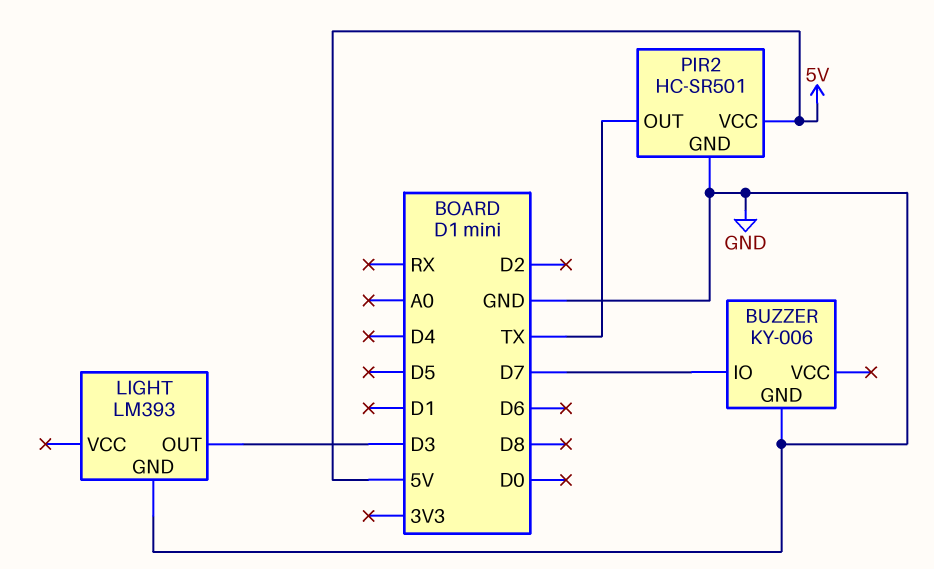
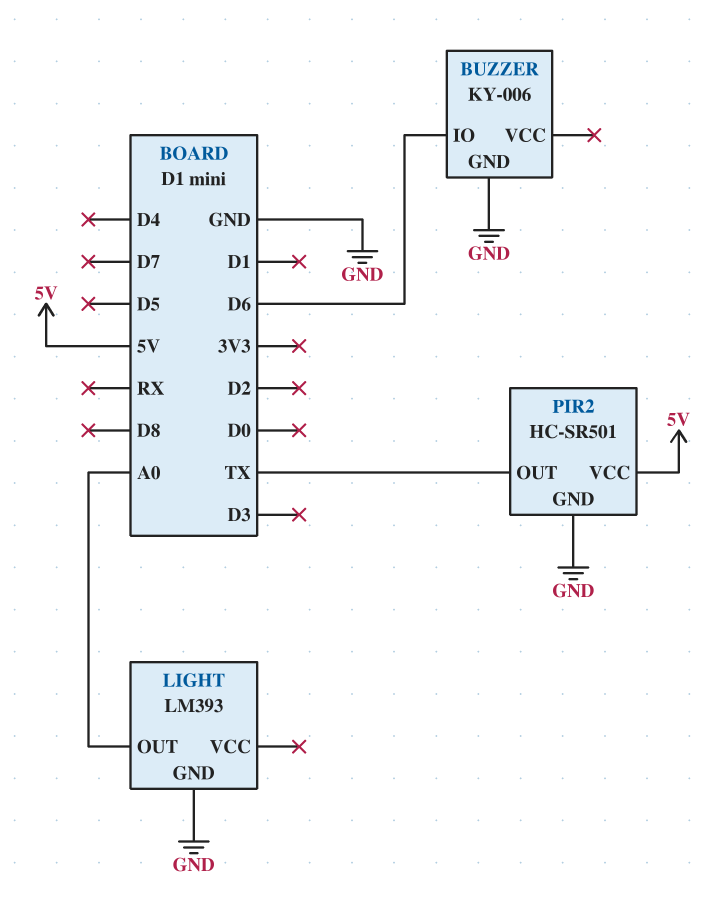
BUZZER pin IO: D7 -> D6
LIGHT pin OUT: D3 -> A0

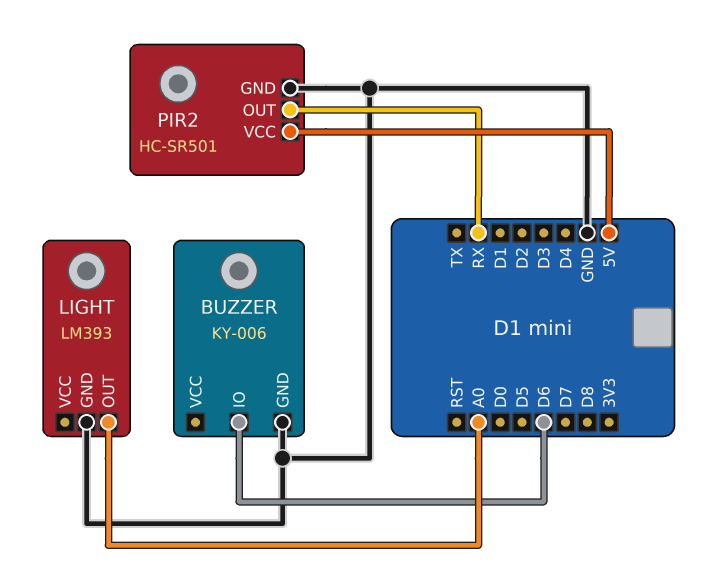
PIR2 pin OUT: TX -> RX

